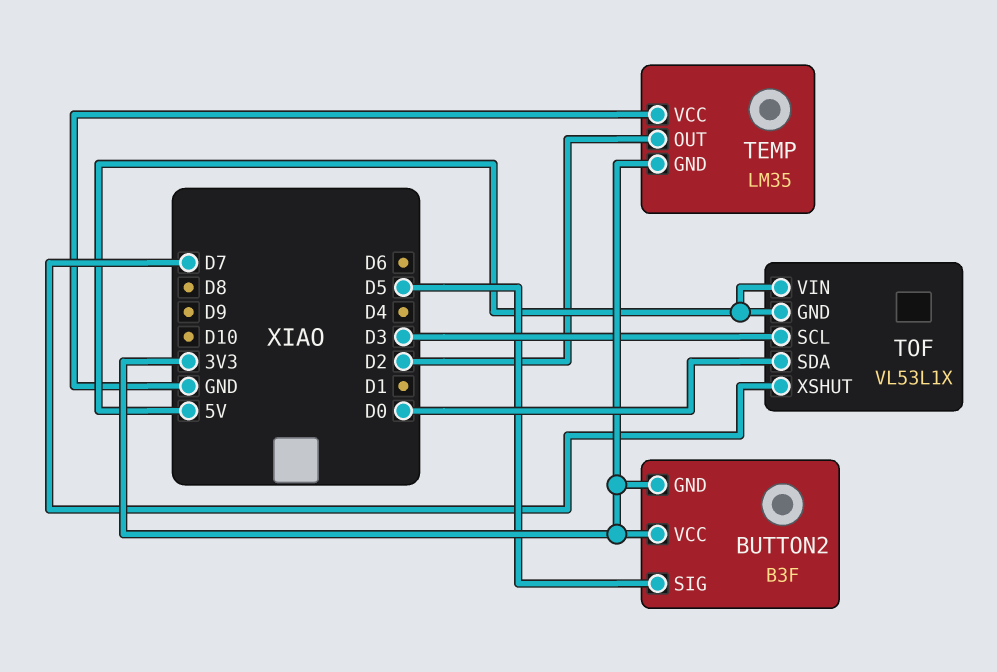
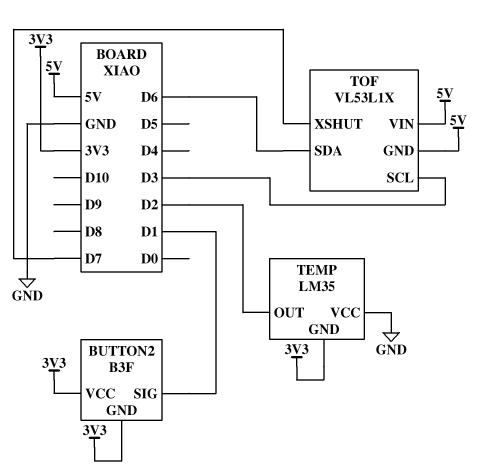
BUTTON2 pin SIG: D5 -> D1
TOF pin SDA: D0 -> D6

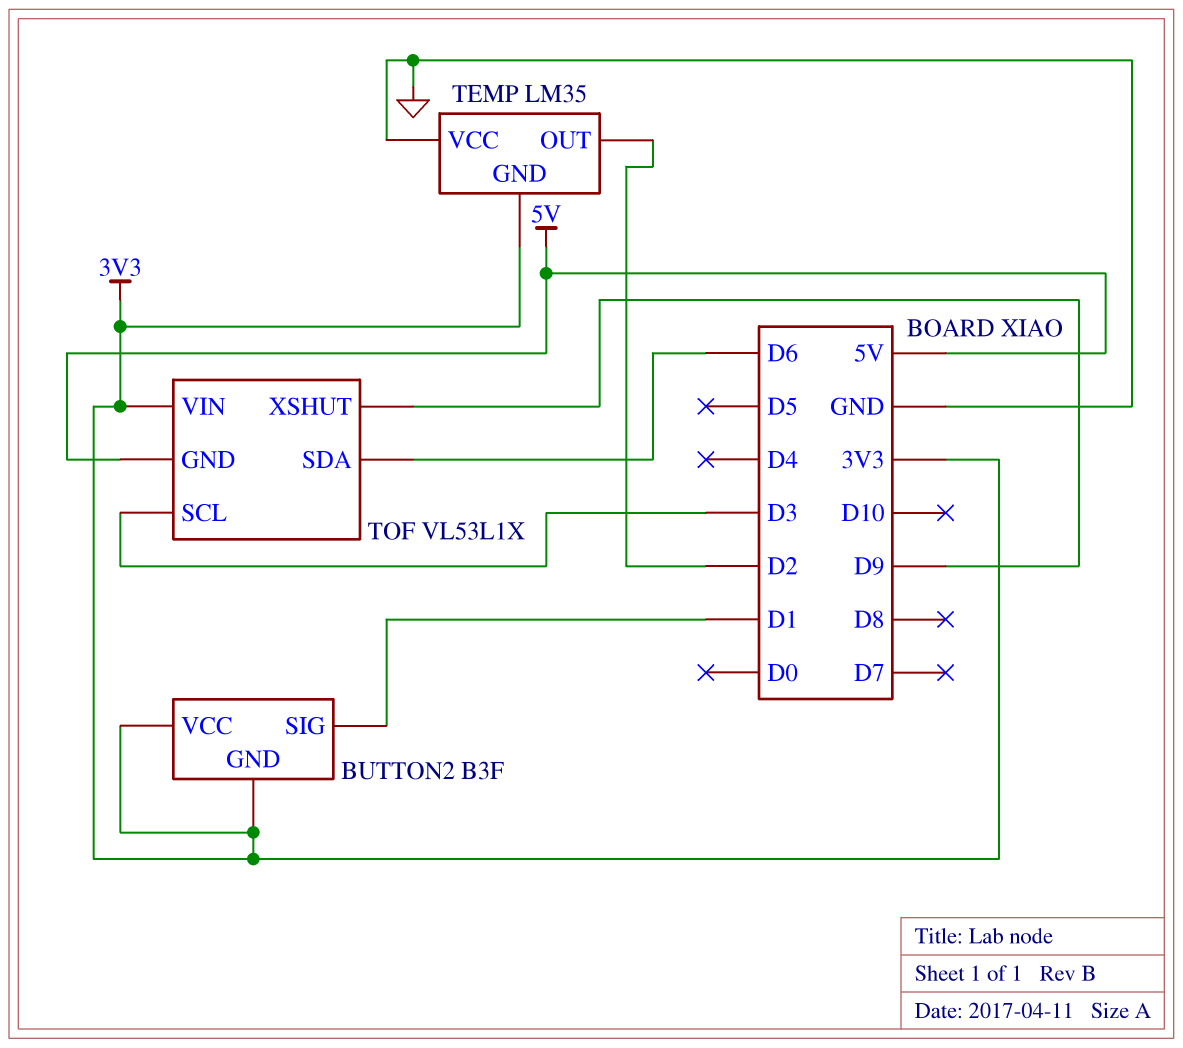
TOF pin VIN: 5V -> 3V3
TOF pin XSHUT: D7 -> D9

